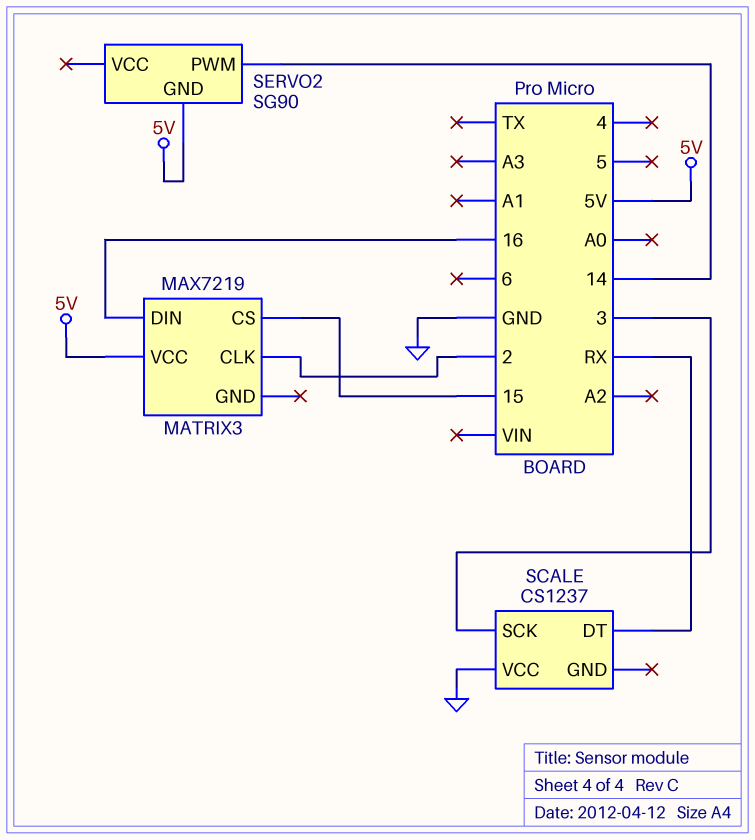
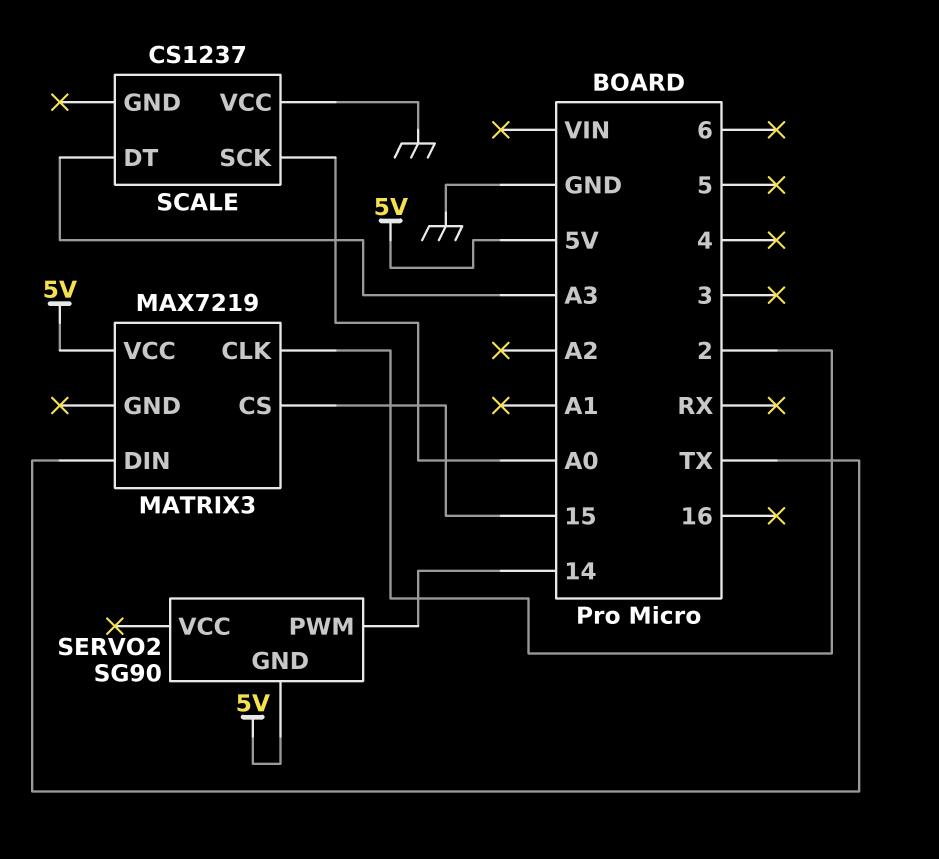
MATRIX3 pin DIN: 16 -> TX
SCALE pin DT: RX -> A3
SCALE pin SCK: 3 -> A0

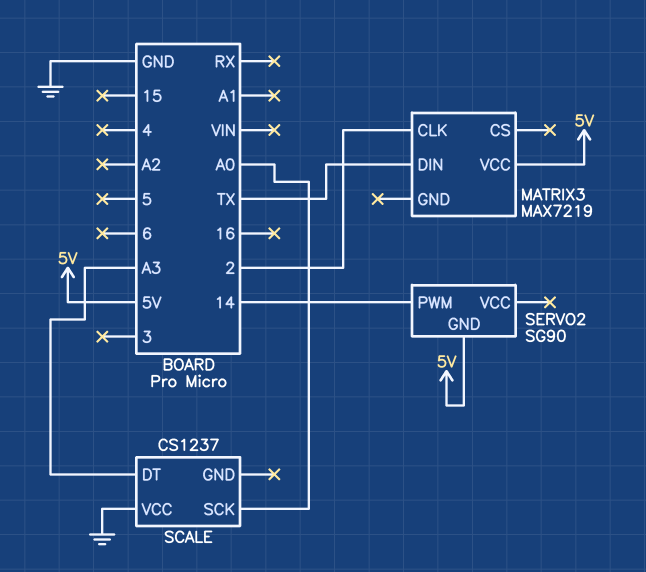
MATRIX3 pin CS: 15 -> none

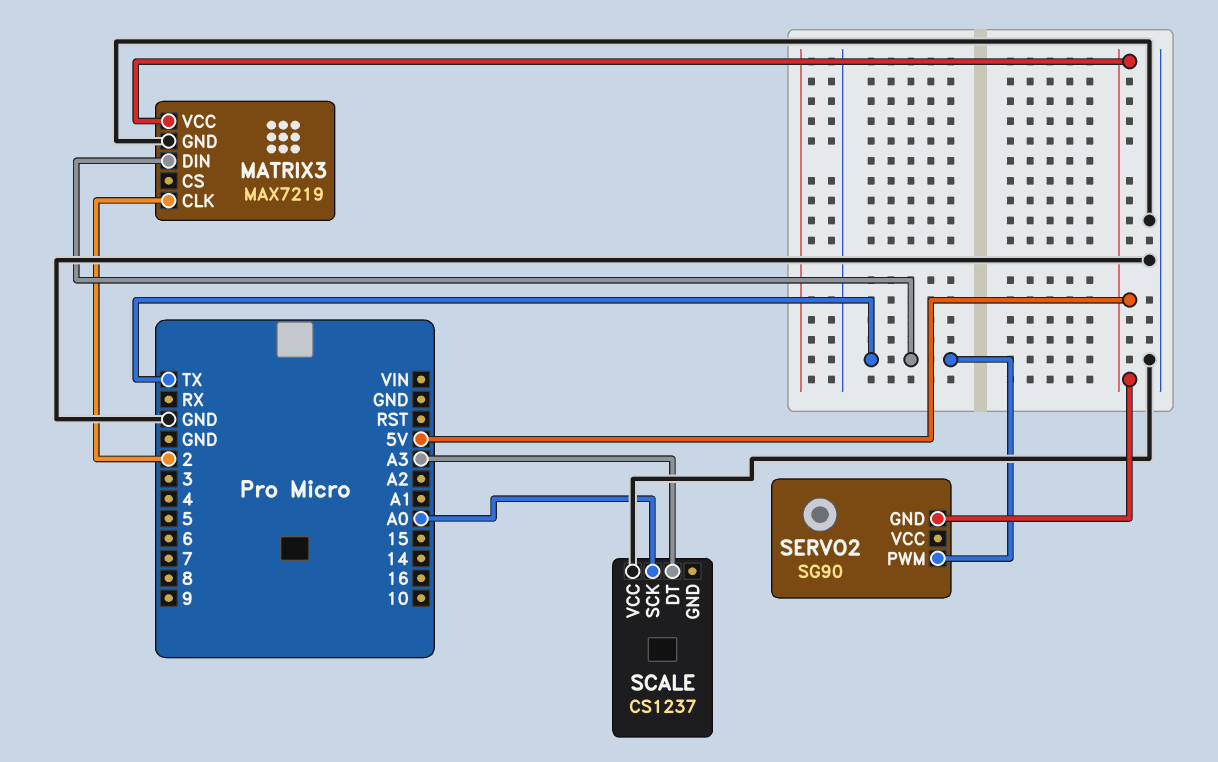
MATRIX3 pin GND: none -> GND
SERVO2 pin PWM: 14 -> TX

